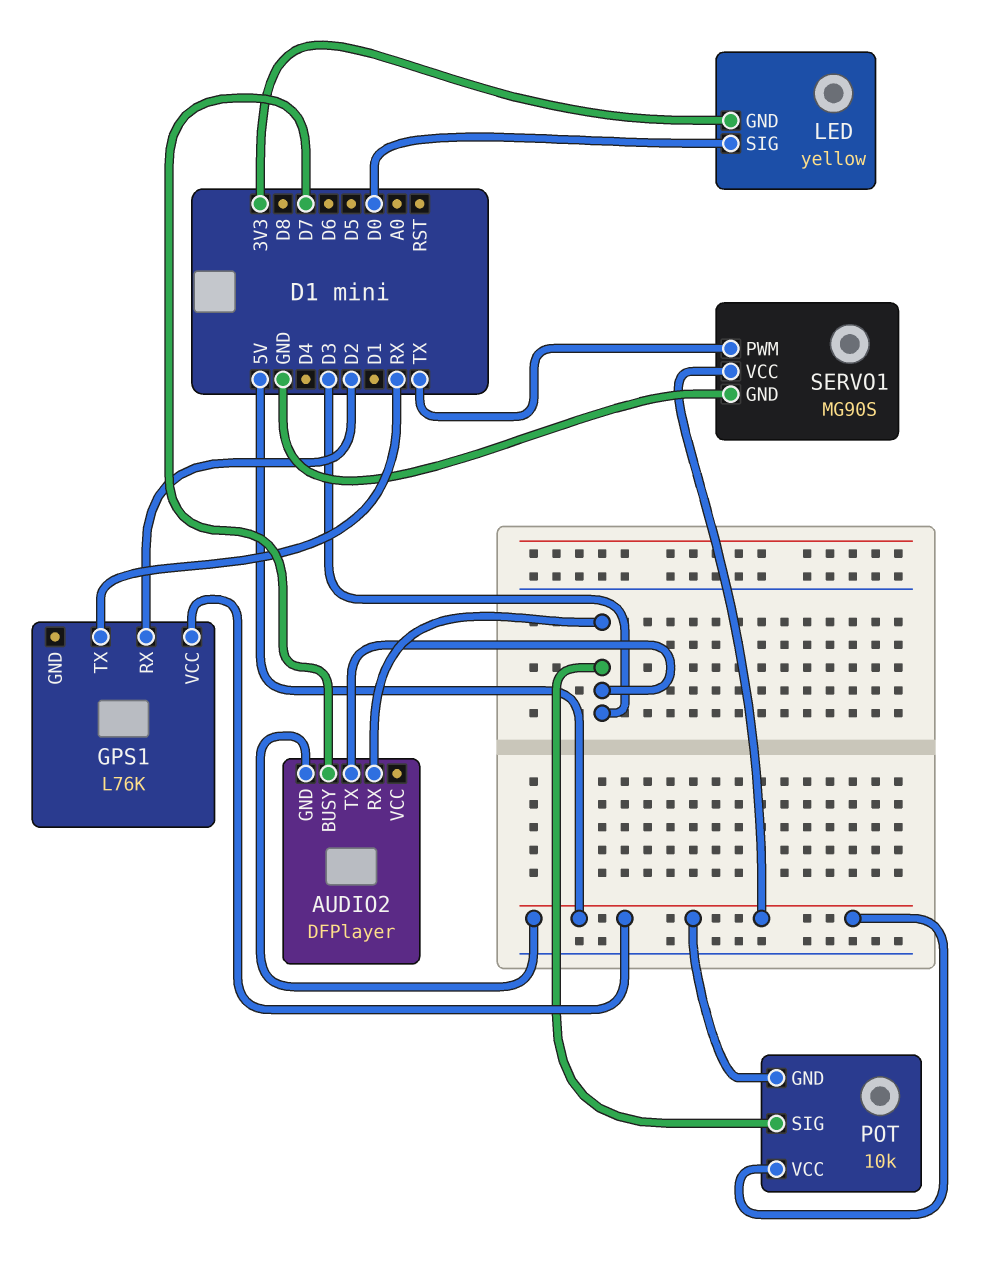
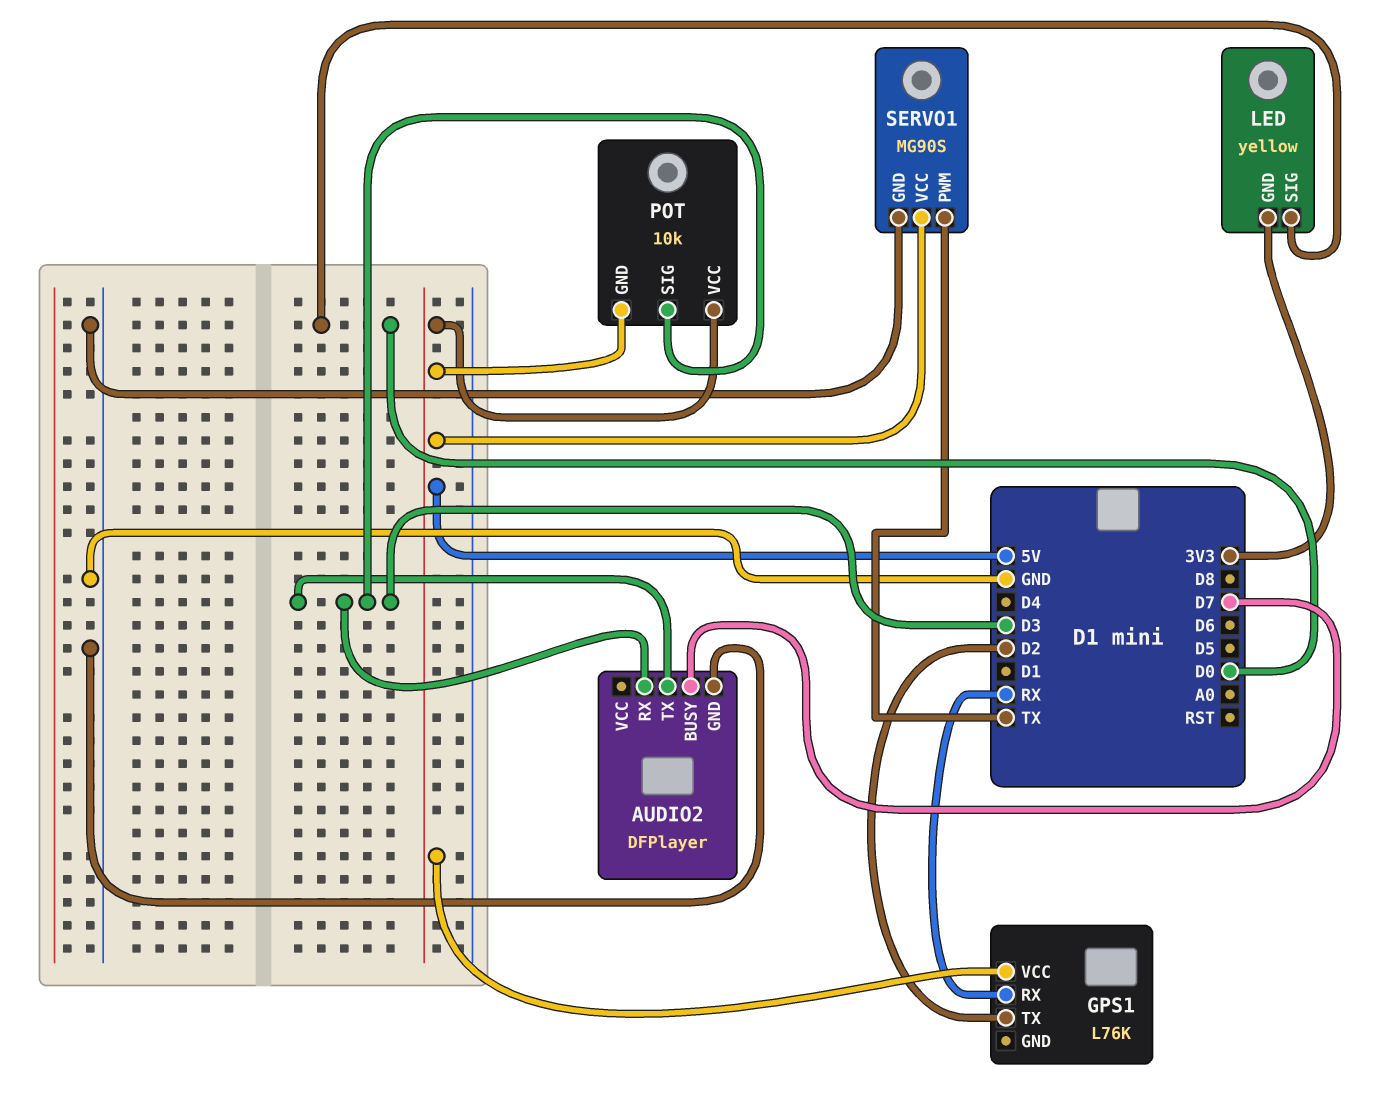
AUDIO2 pin GND: 5V -> GND
GPS1 pin RX: D2 -> RX
GPS1 pin TX: RX -> D2

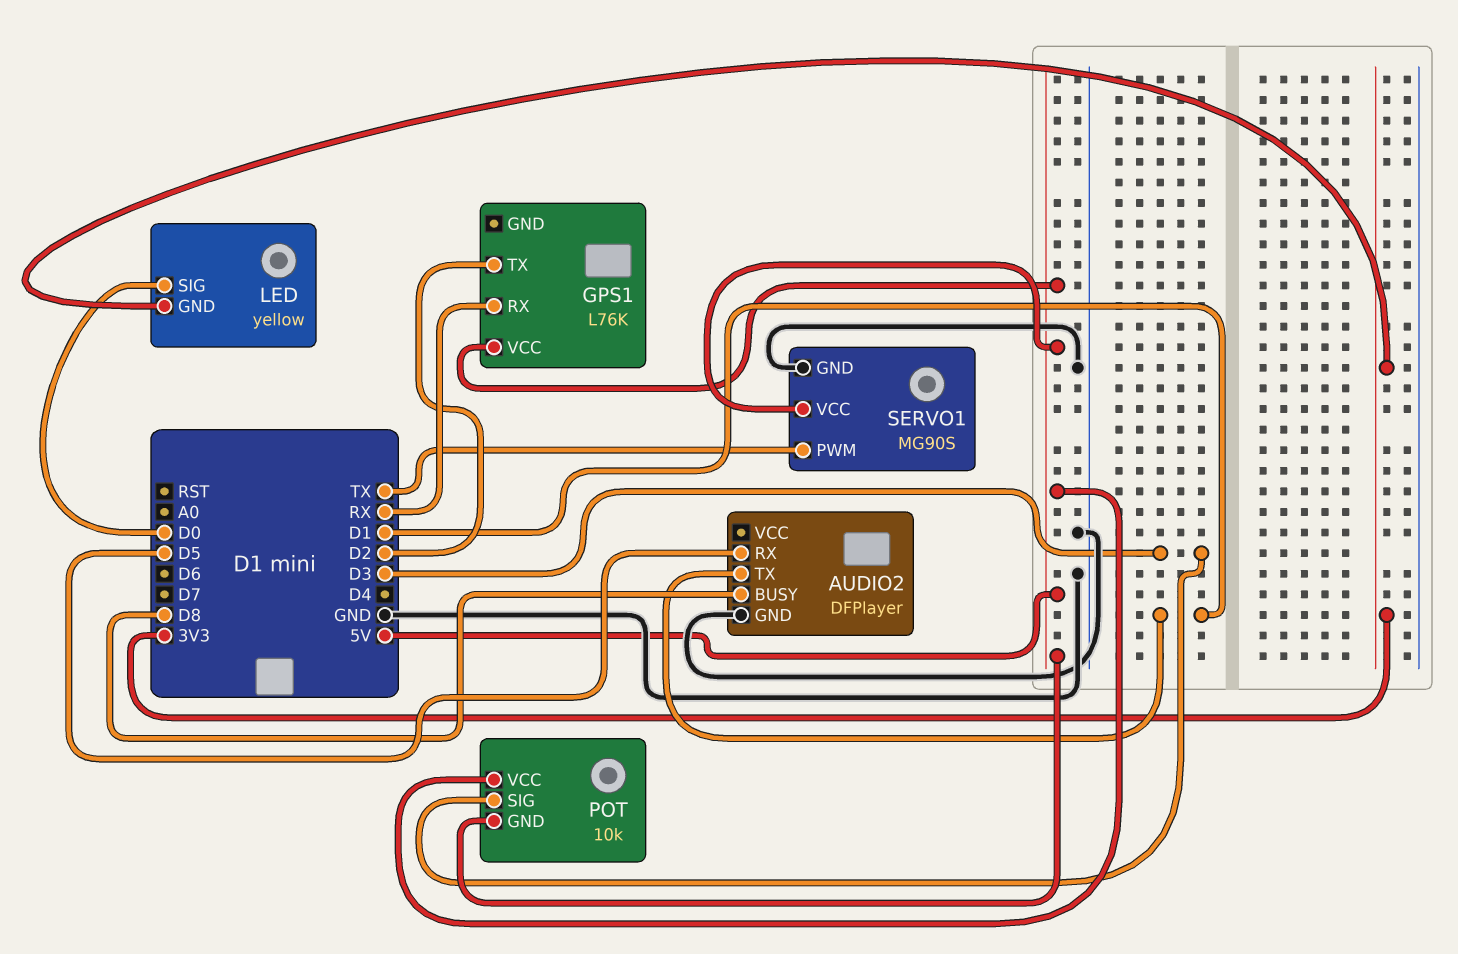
AUDIO2 pin BUSY: D7 -> D8
AUDIO2 pin RX: D3 -> D5
AUDIO2 pin TX: D3 -> D1

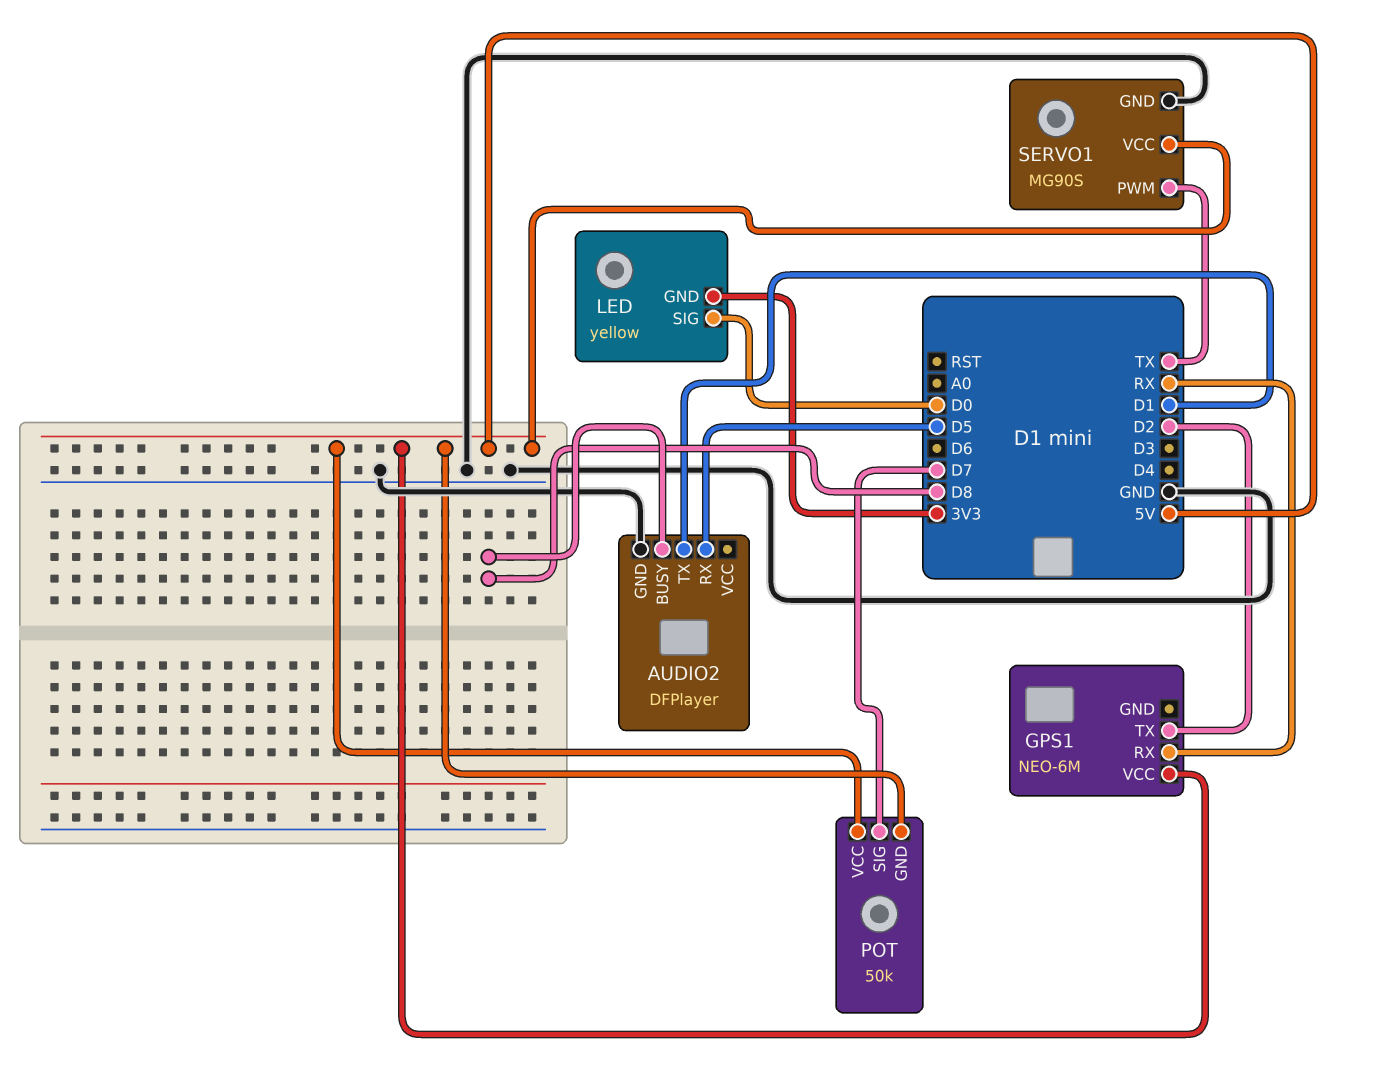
GPS1: L76K -> NEO-6M
POT: 10k -> 50k
POT pin SIG: D3 -> D7

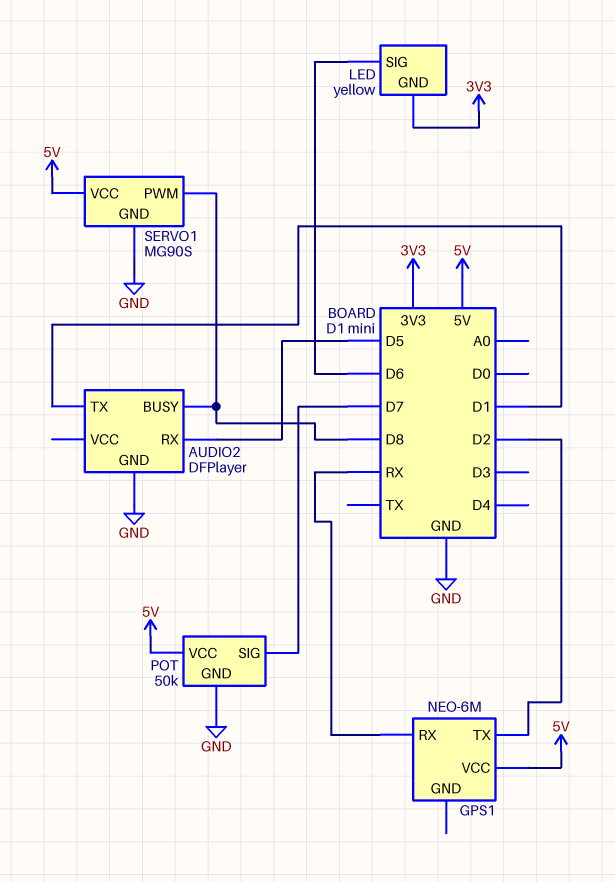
LED pin SIG: D0 -> D6
POT pin GND: 5V -> GND
SERVO1 pin PWM: TX -> D8

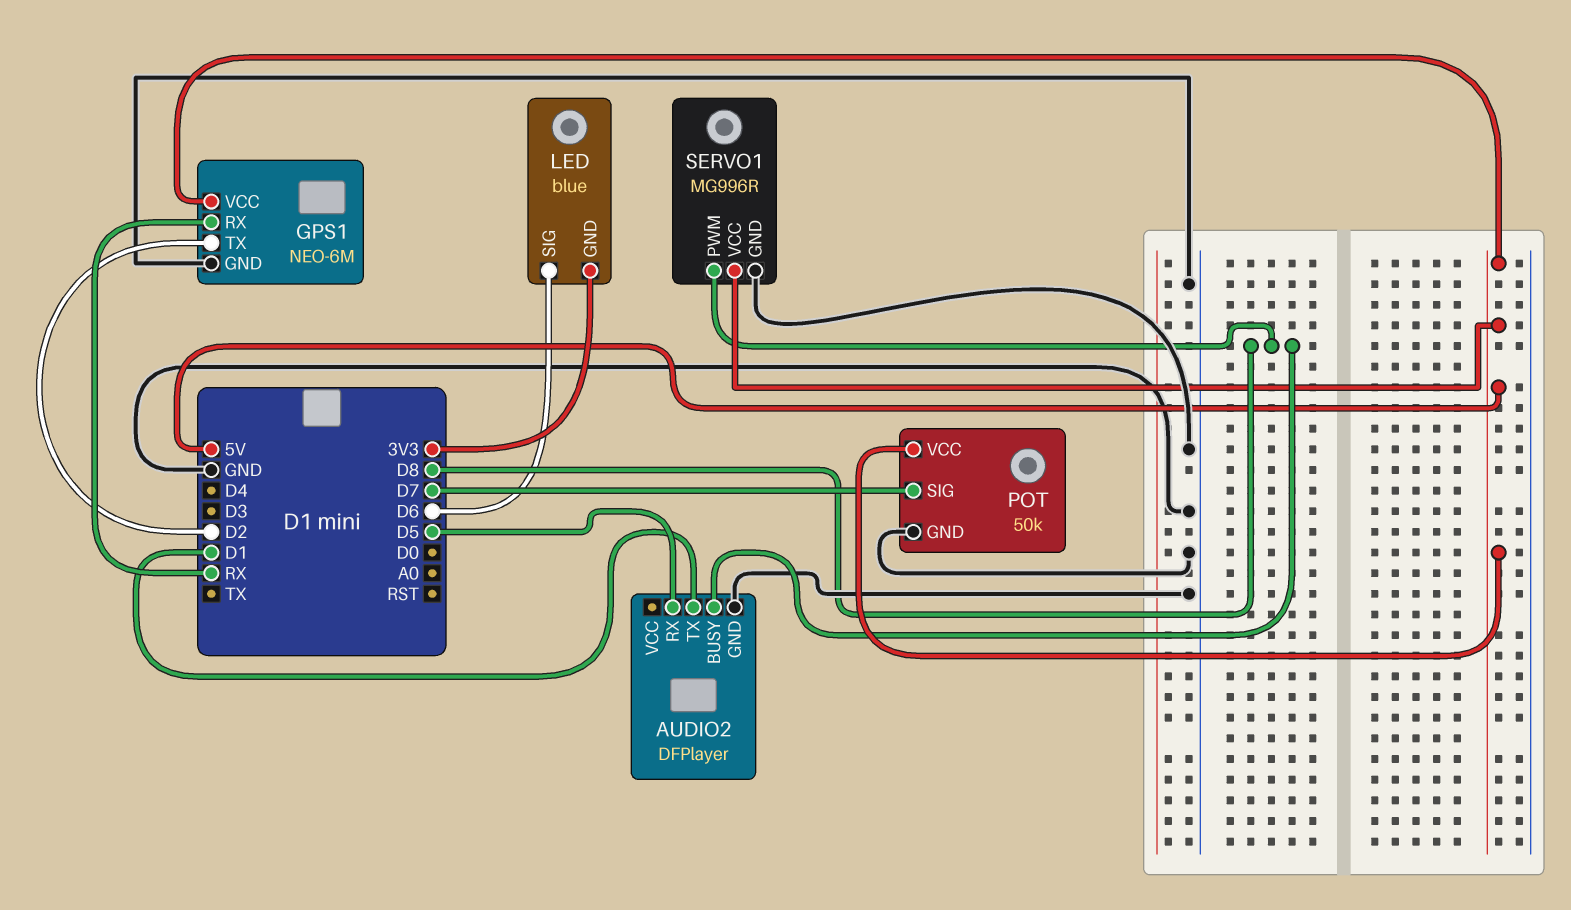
GPS1 pin GND: none -> GND
LED: yellow -> blue
SERVO1: MG90S -> MG996R

